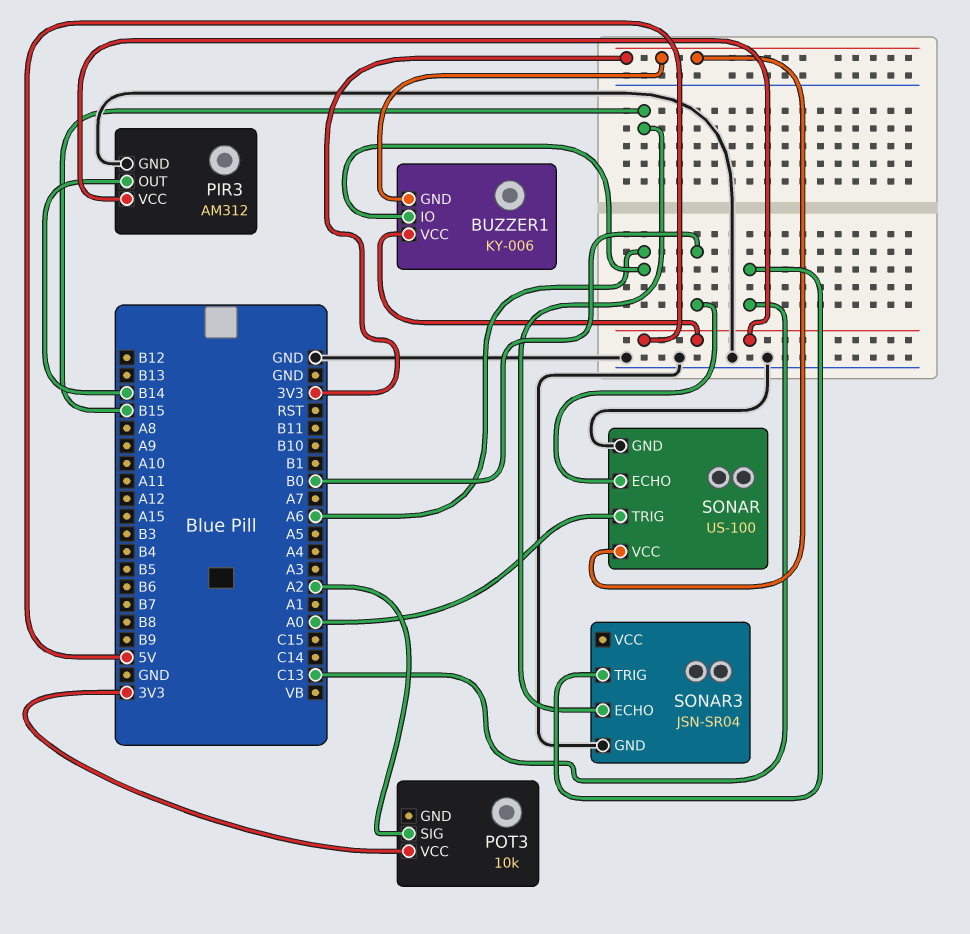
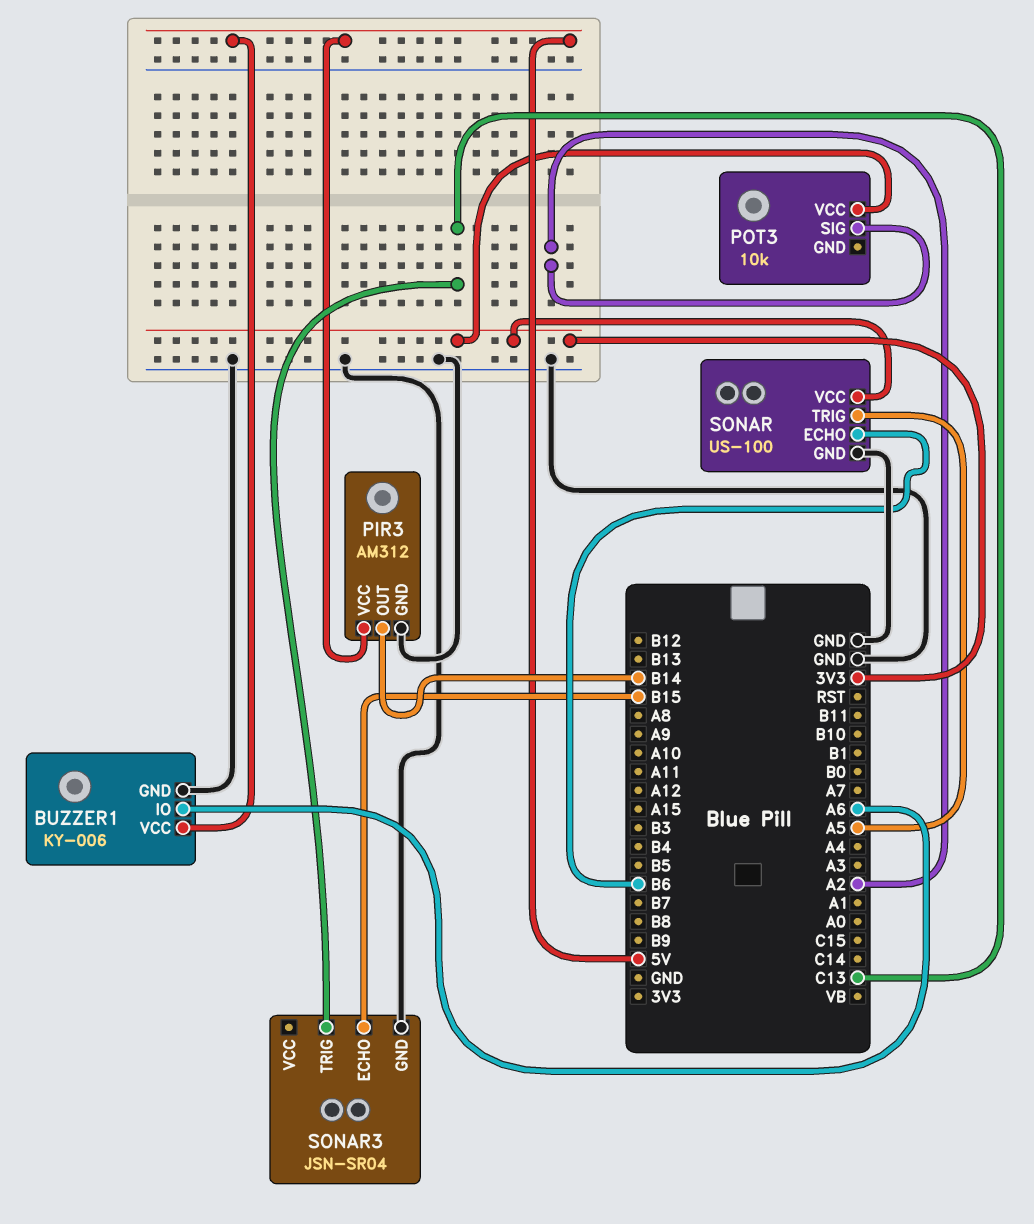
BUZZER1 pin GND: 3V3 -> GND
SONAR pin ECHO: B0 -> B6
SONAR pin TRIG: A0 -> A5

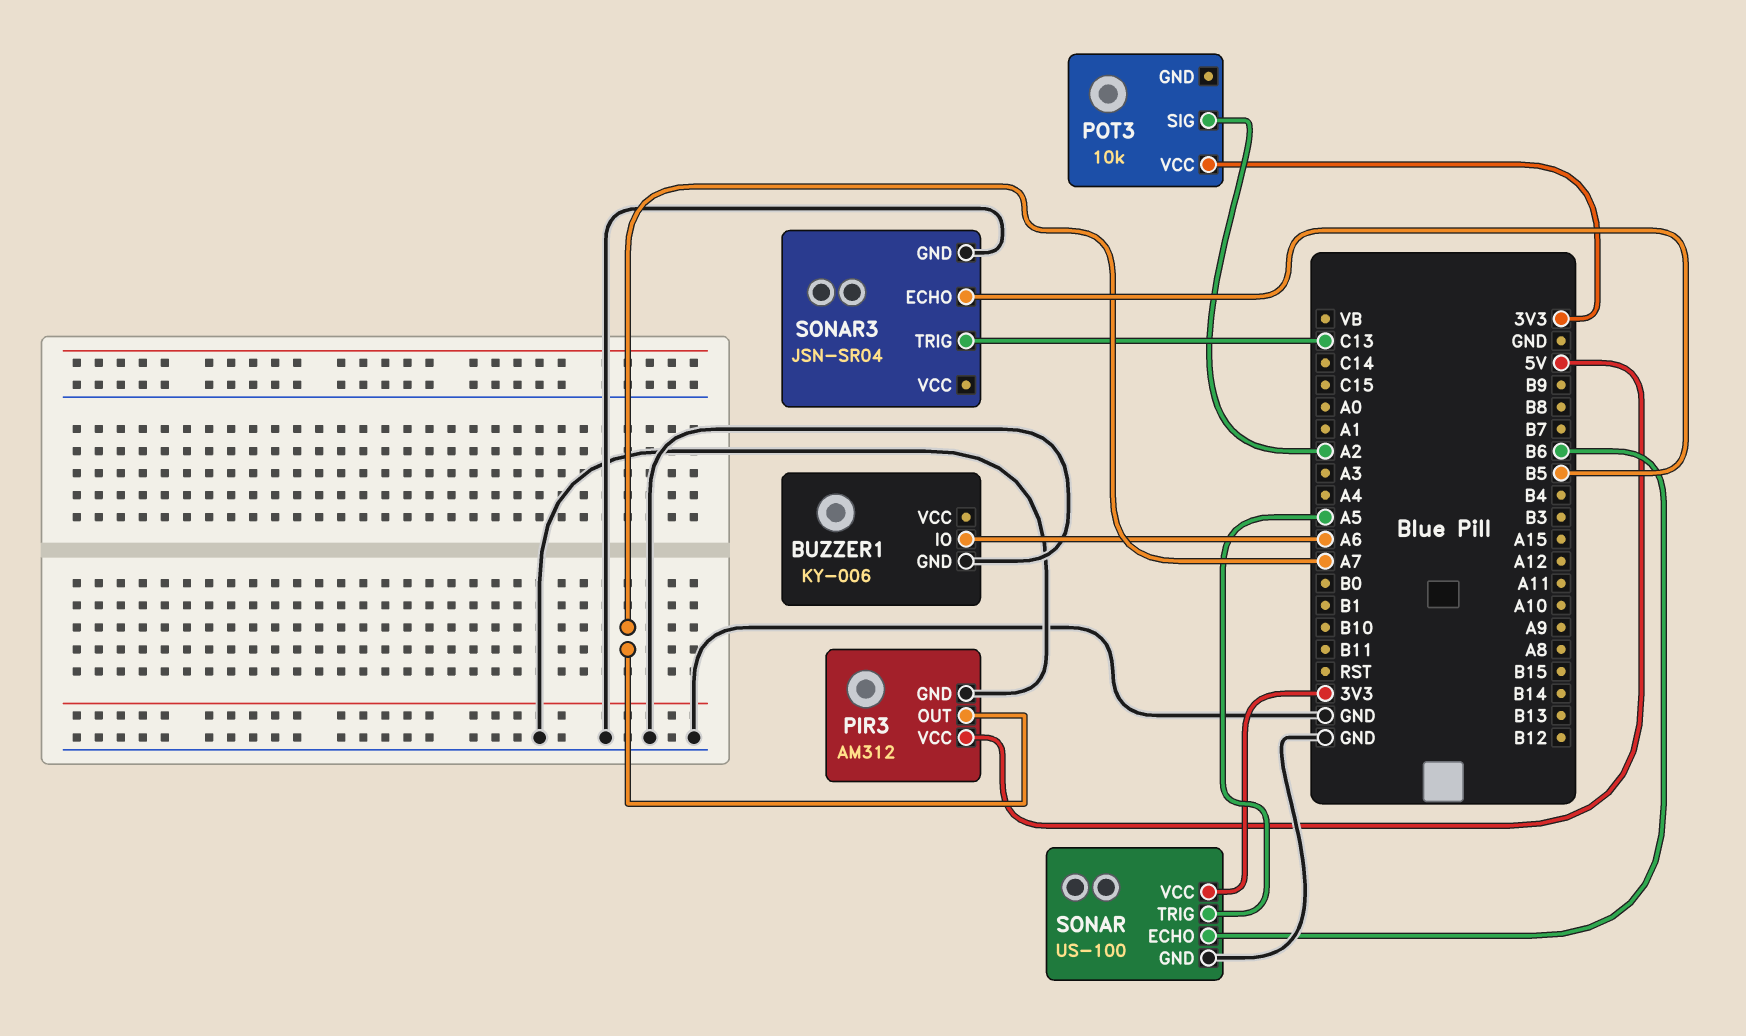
BUZZER1 pin VCC: 5V -> none
PIR3 pin OUT: B14 -> A7
SONAR3 pin ECHO: B15 -> B5

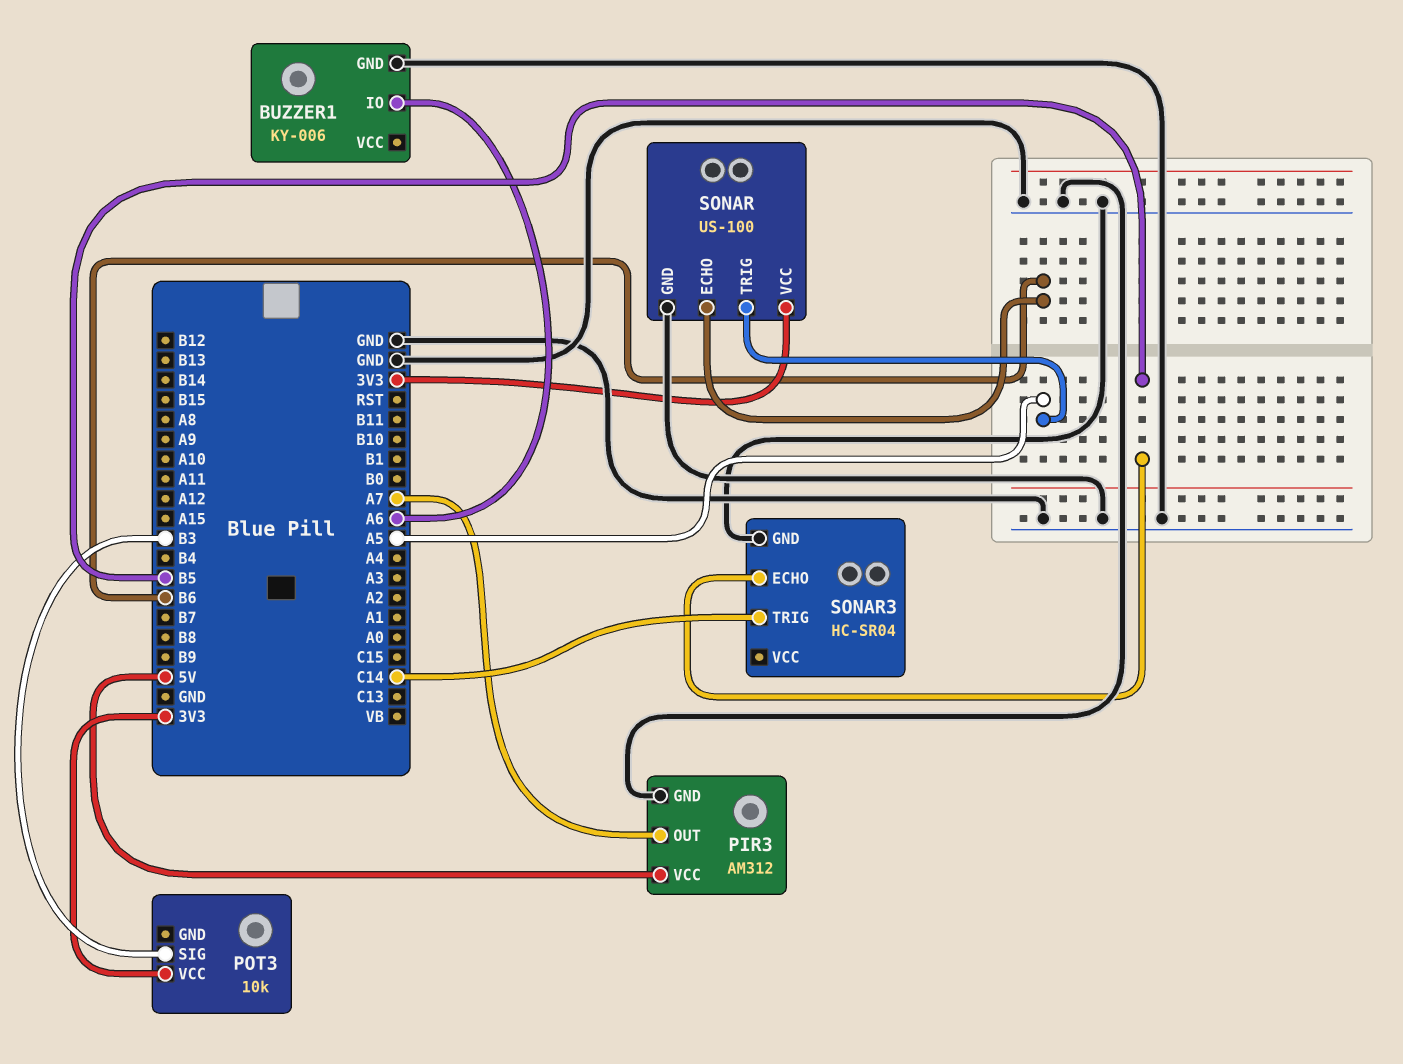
POT3 pin SIG: A2 -> B3
SONAR3: JSN-SR04 -> HC-SR04
SONAR3 pin TRIG: C13 -> C14

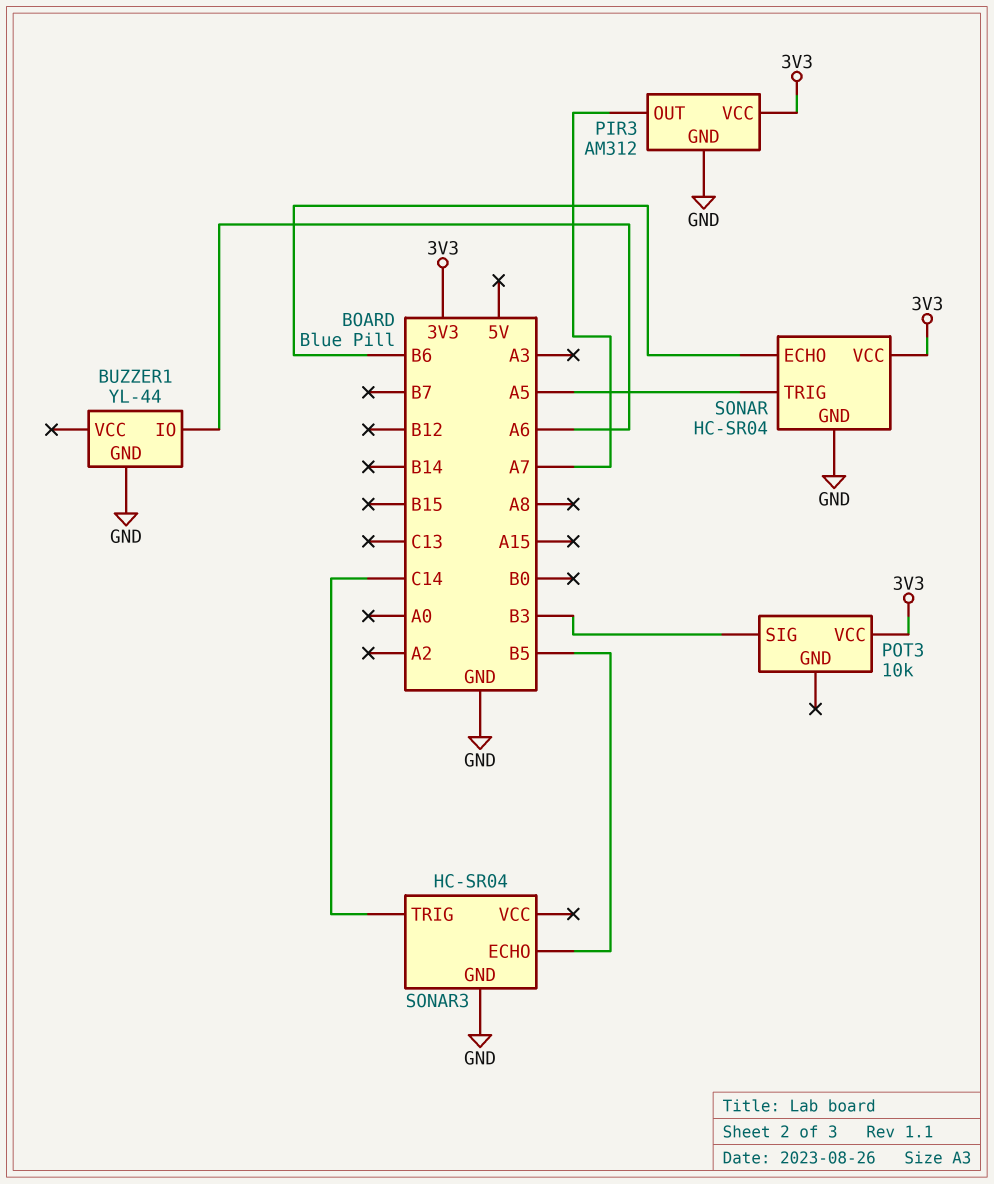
BUZZER1: KY-006 -> YL-44
PIR3 pin VCC: 5V -> 3V3
SONAR: US-100 -> HC-SR04

